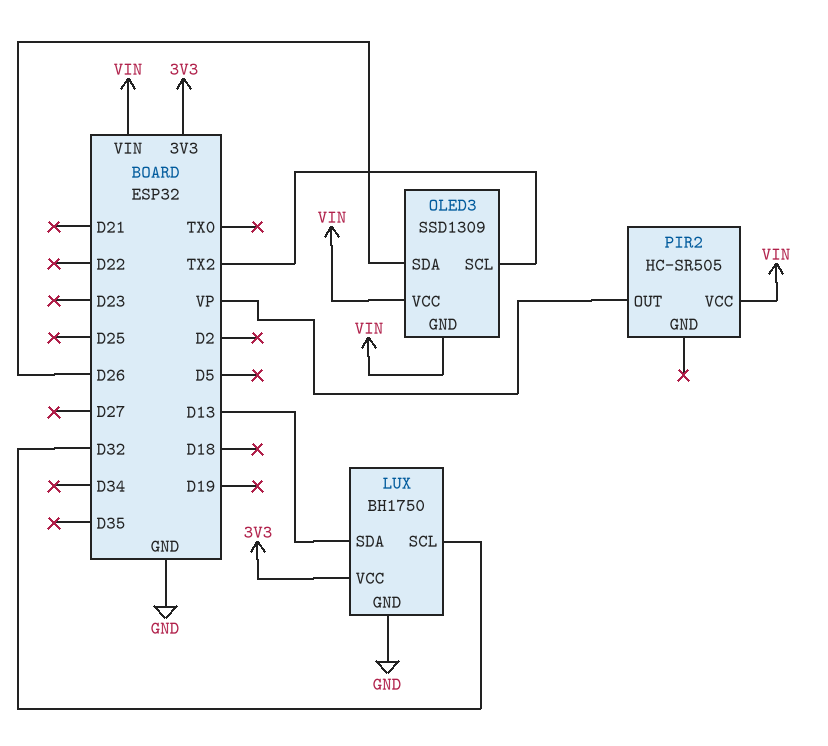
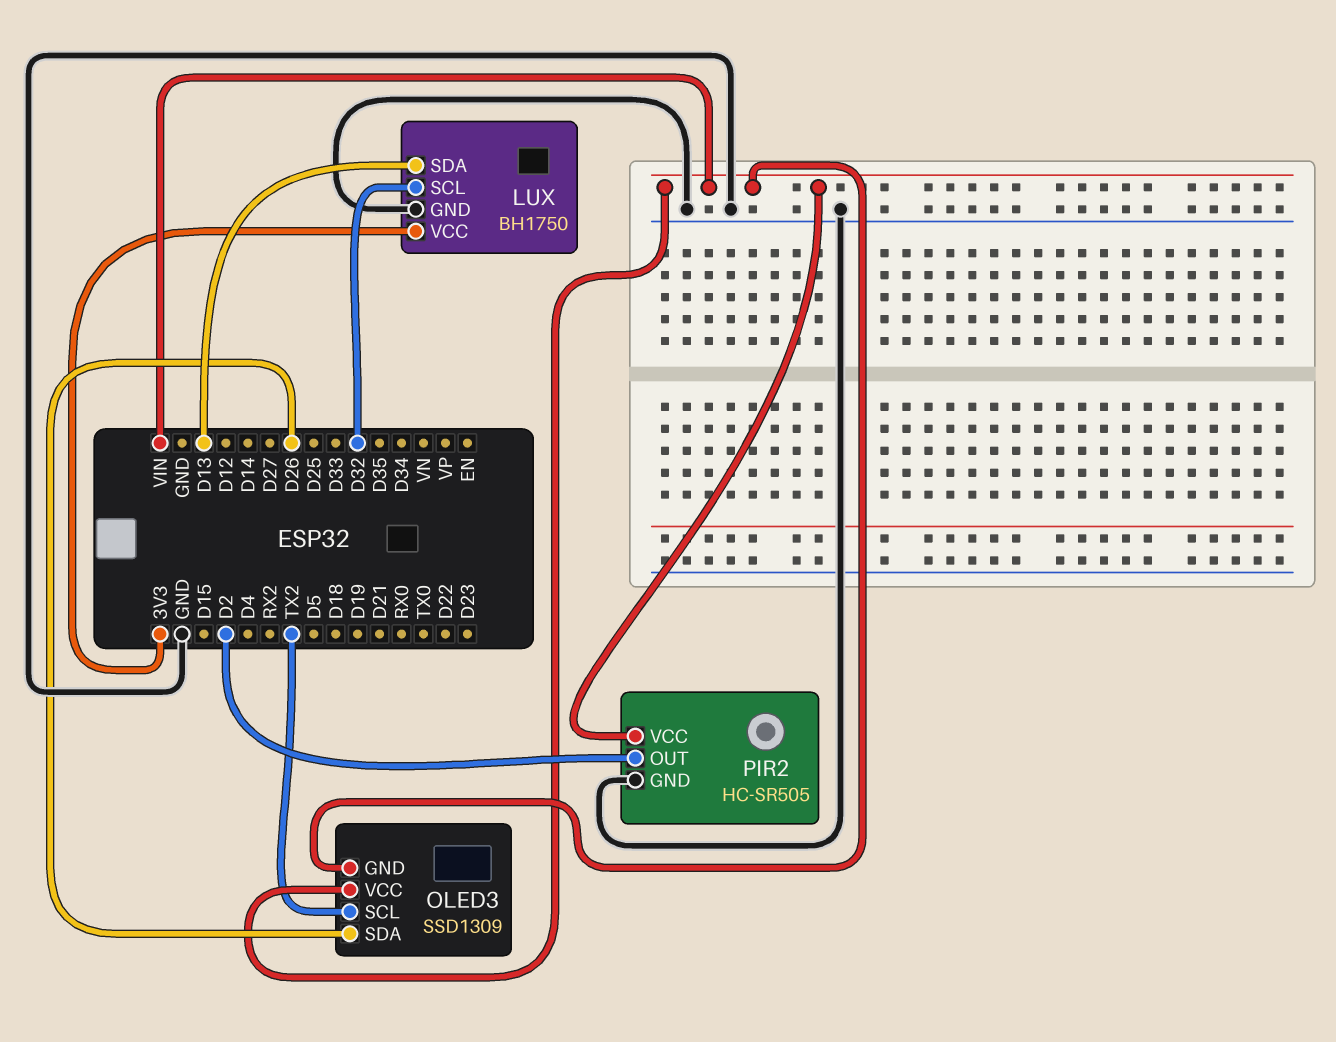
PIR2 pin GND: none -> GND
PIR2 pin OUT: VP -> D2

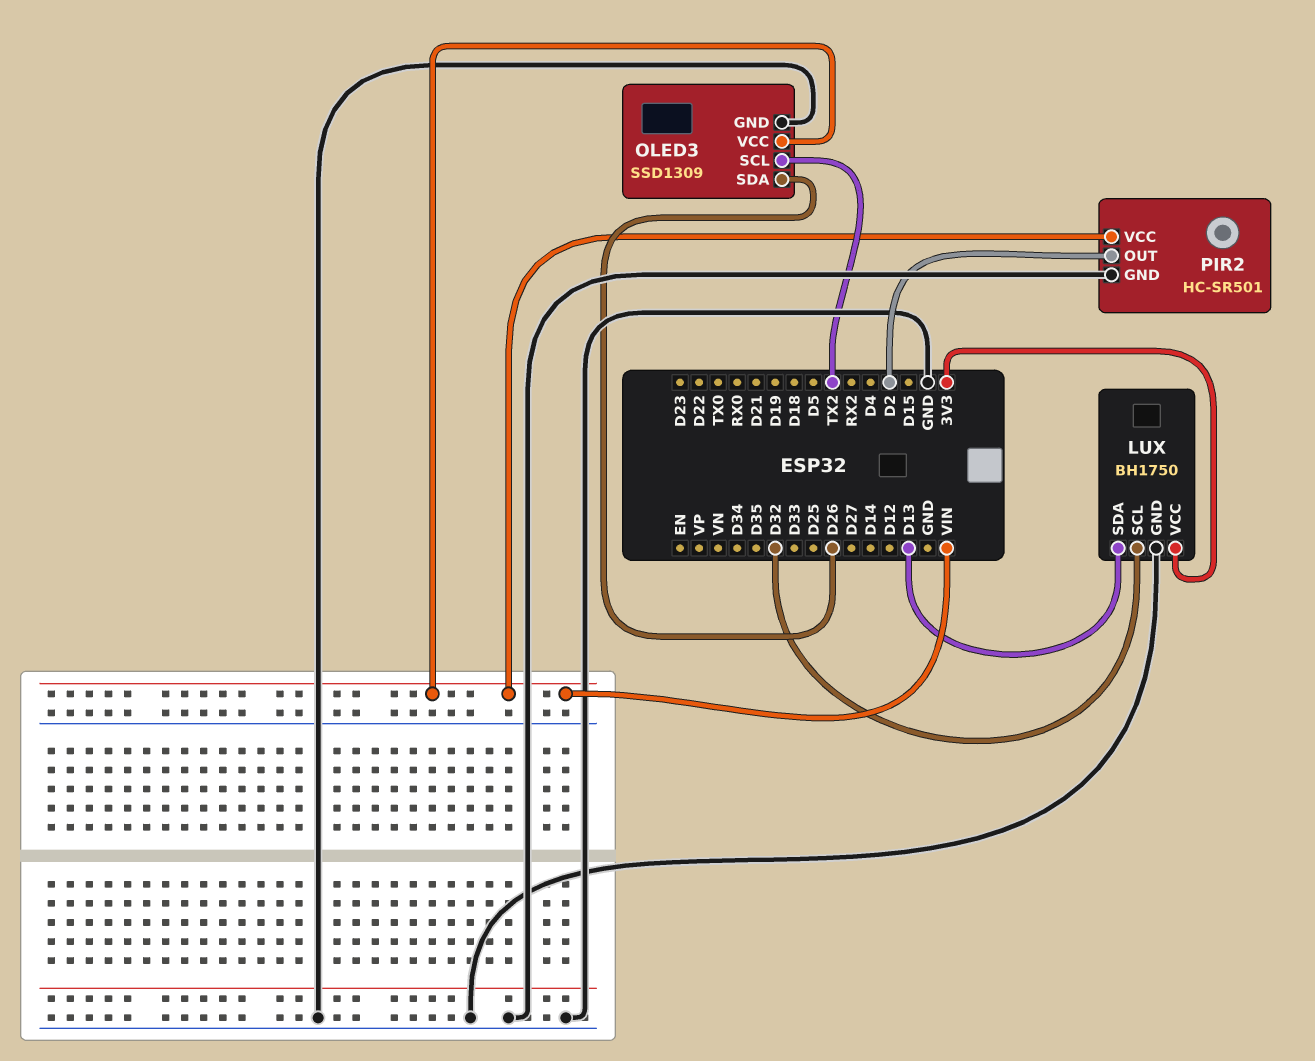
OLED3 pin GND: VIN -> GND
PIR2: HC-SR505 -> HC-SR501

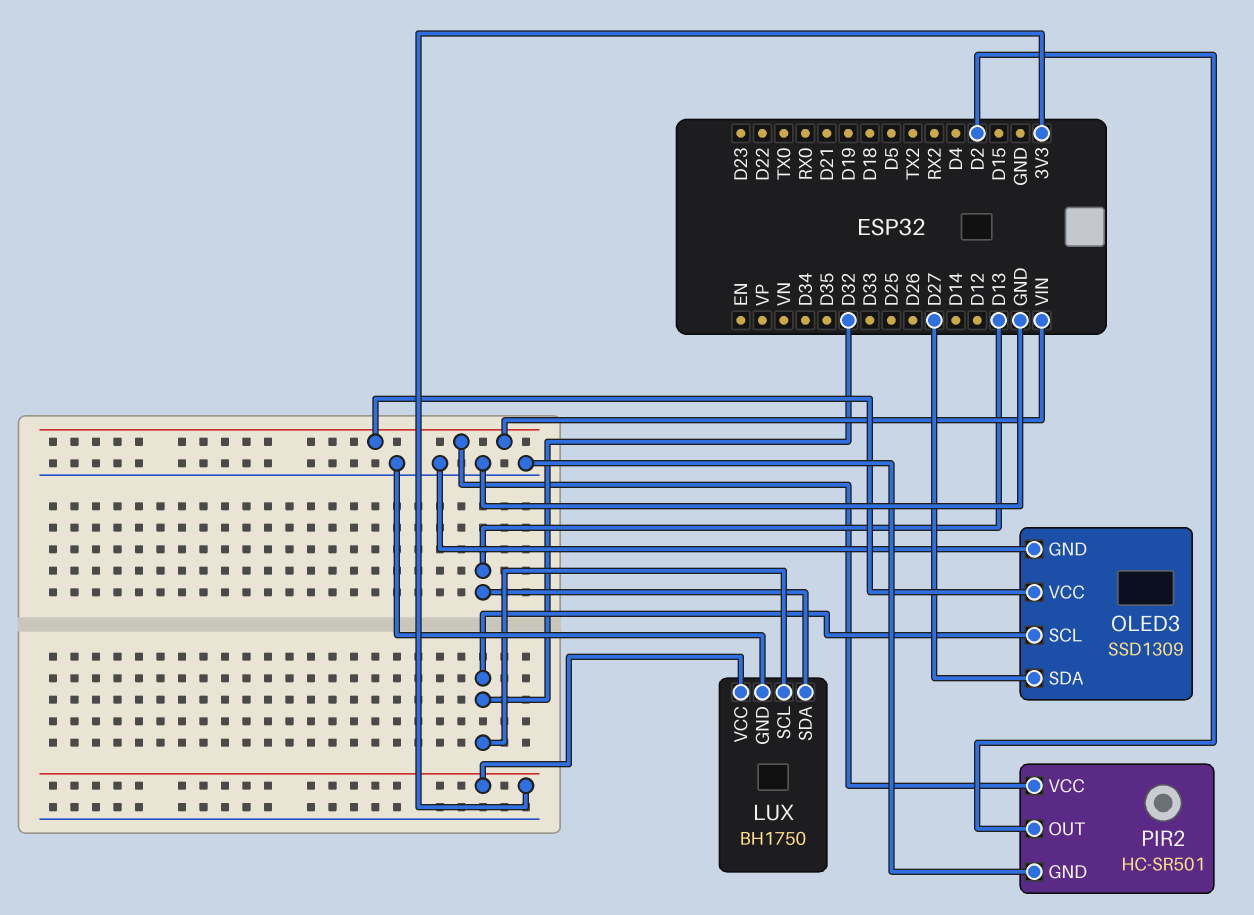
OLED3 pin SCL: TX2 -> D32
OLED3 pin SDA: D26 -> D27

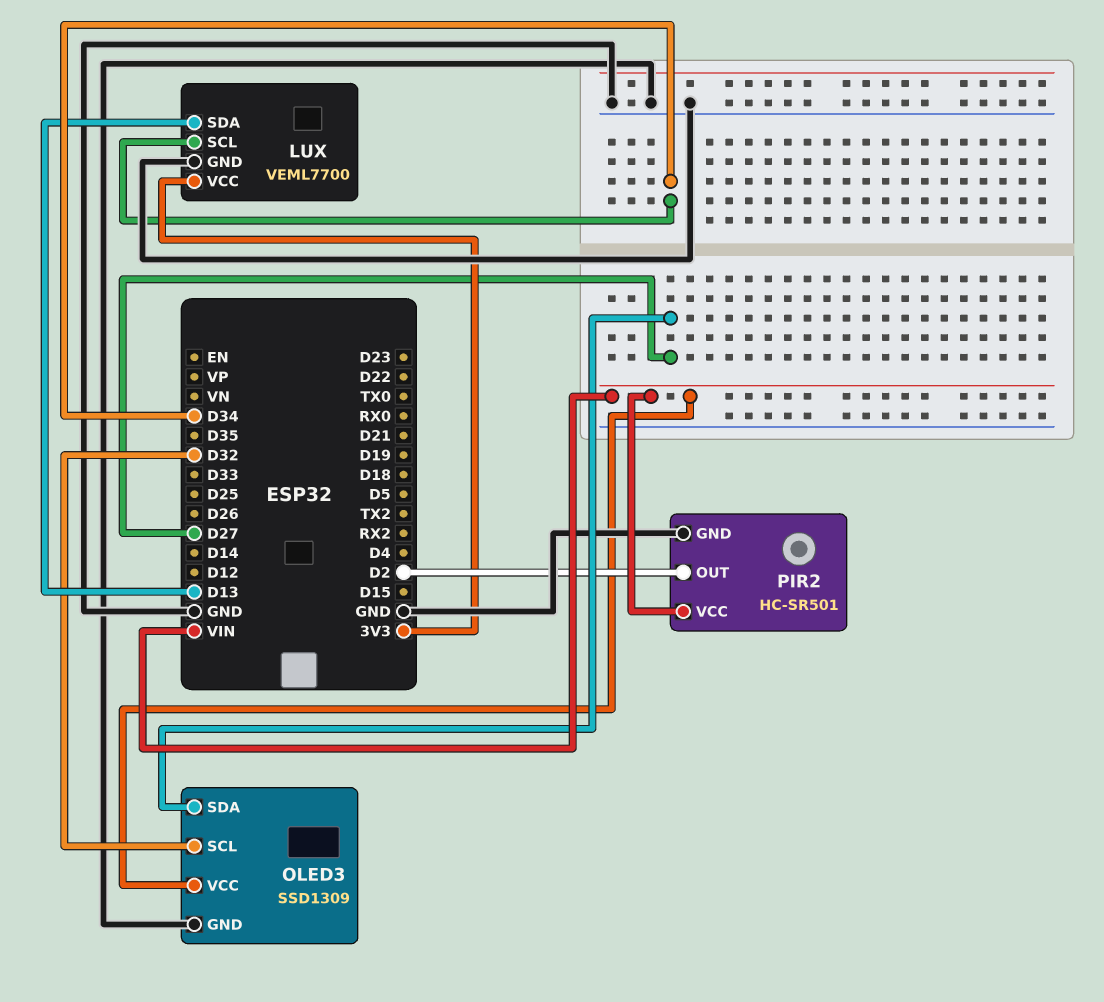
LUX: BH1750 -> VEML7700
LUX pin SCL: D32 -> D34

